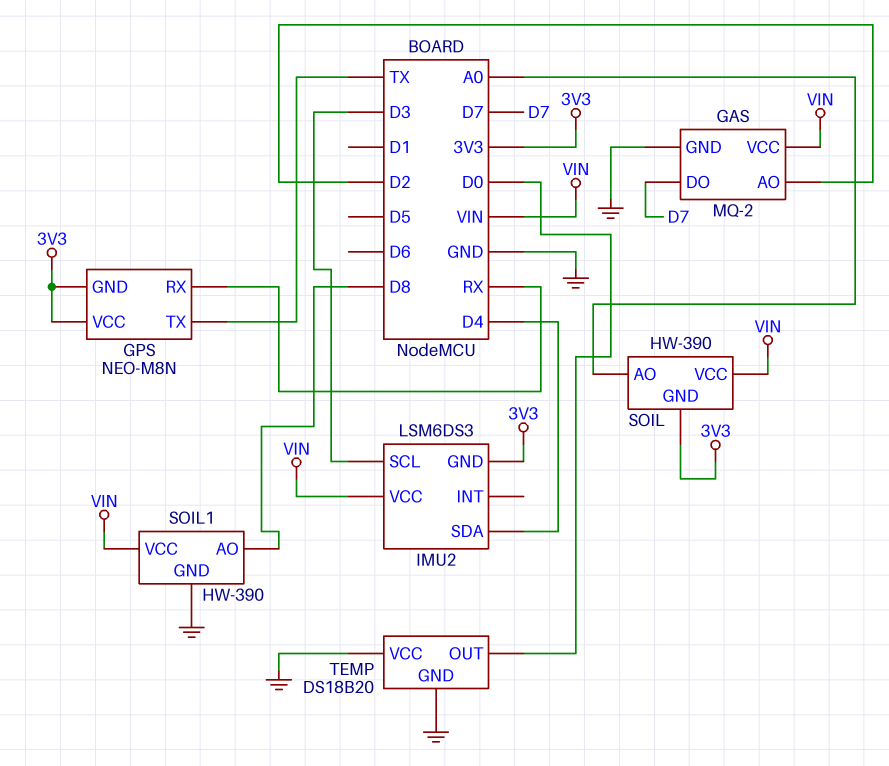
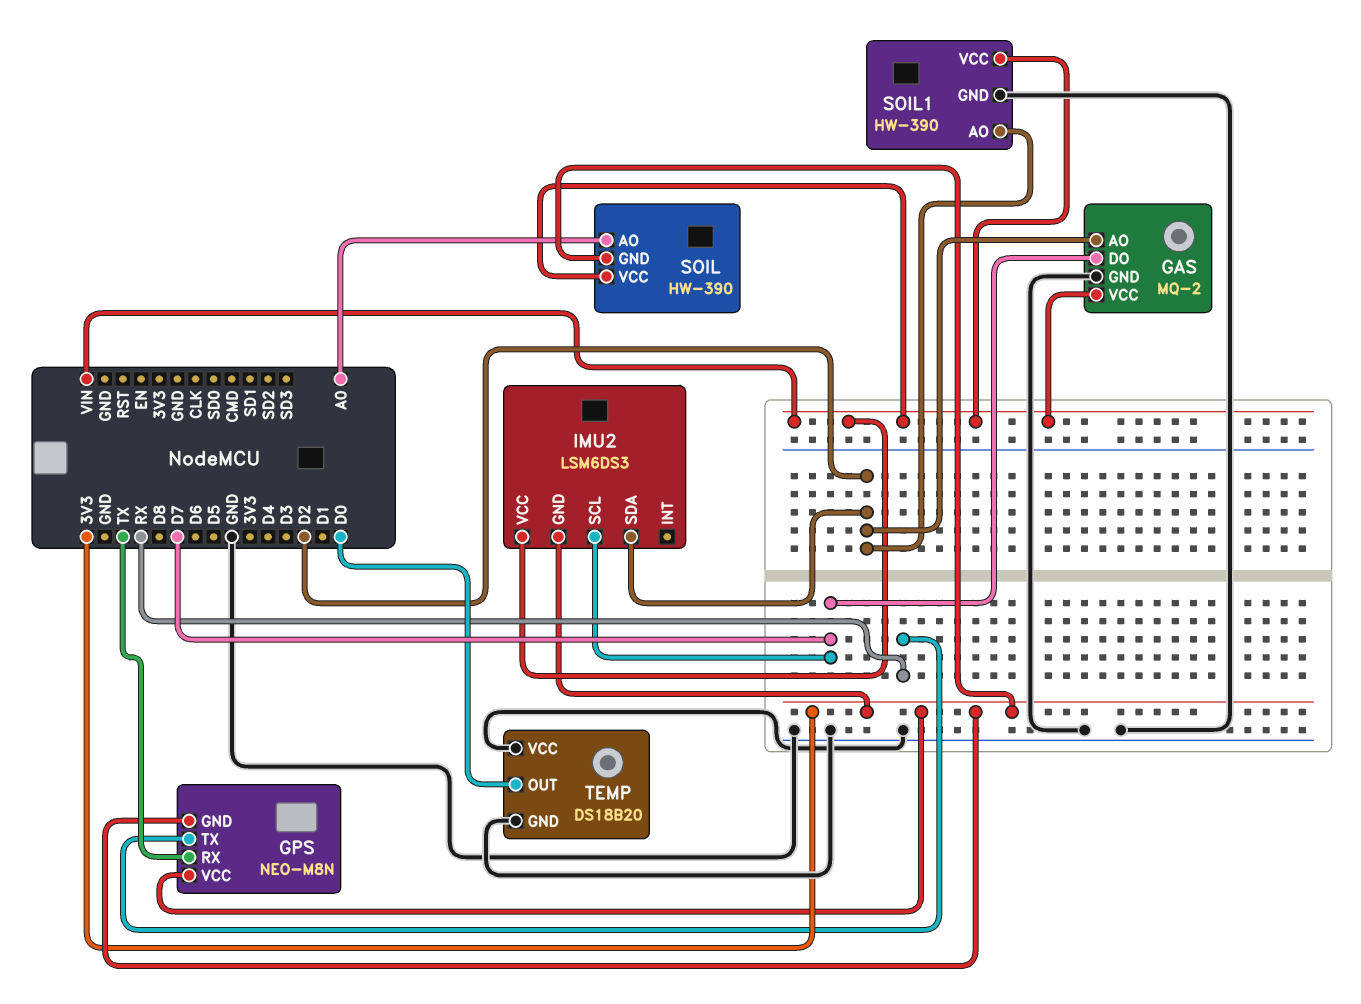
GPS pin RX: RX -> TX
GPS pin TX: TX -> RX
IMU2 pin SCL: D3 -> D7
IMU2 pin SDA: D4 -> D2
SOIL1 pin AO: D8 -> D2

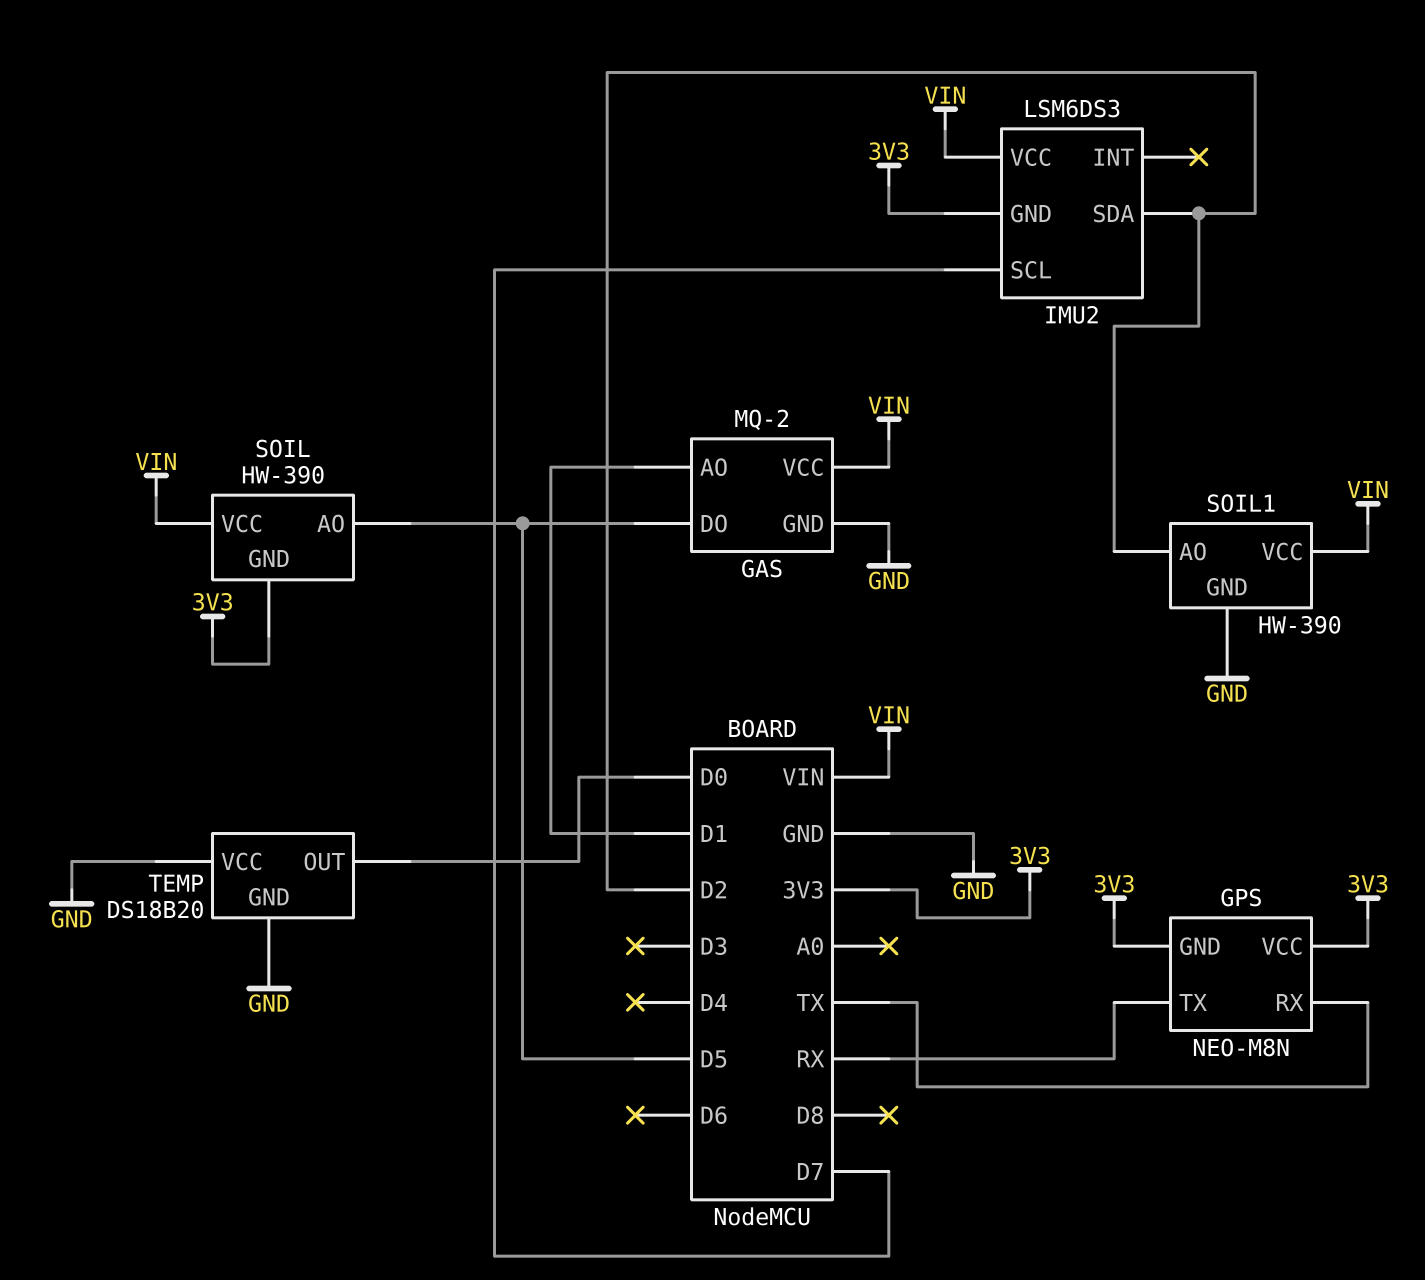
GAS pin AO: D2 -> D1
GAS pin DO: D7 -> D5
SOIL pin AO: A0 -> D5

